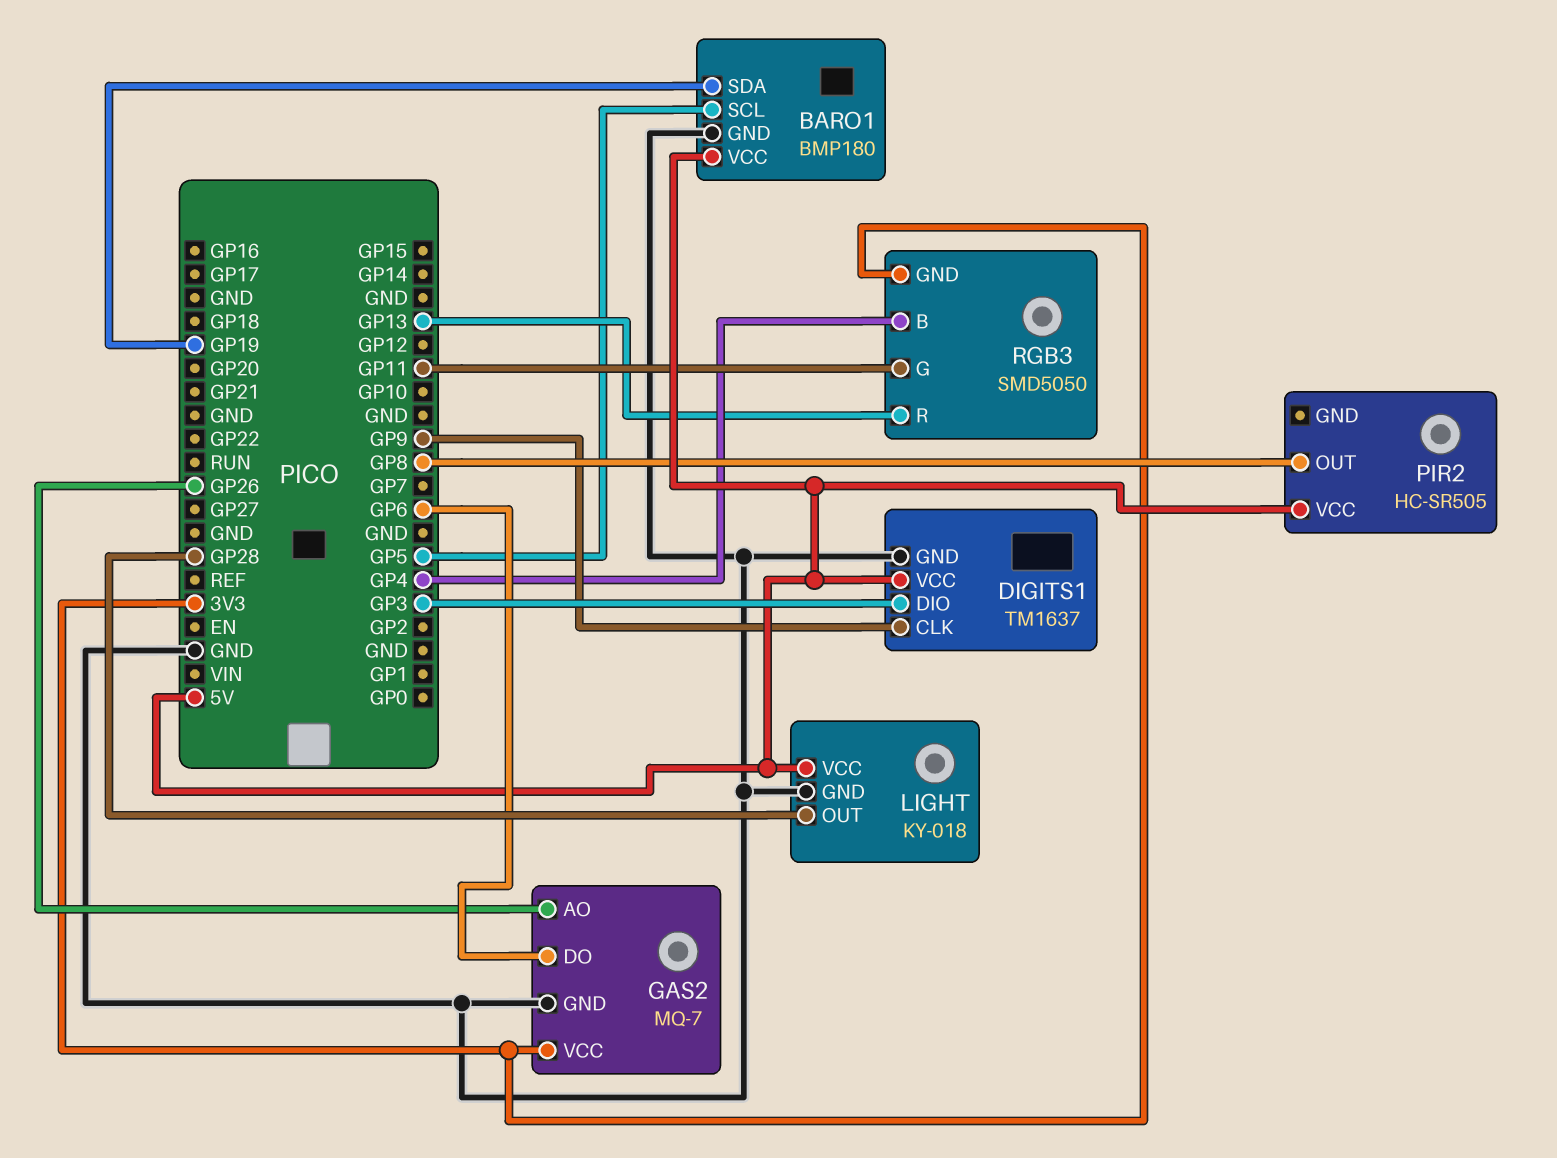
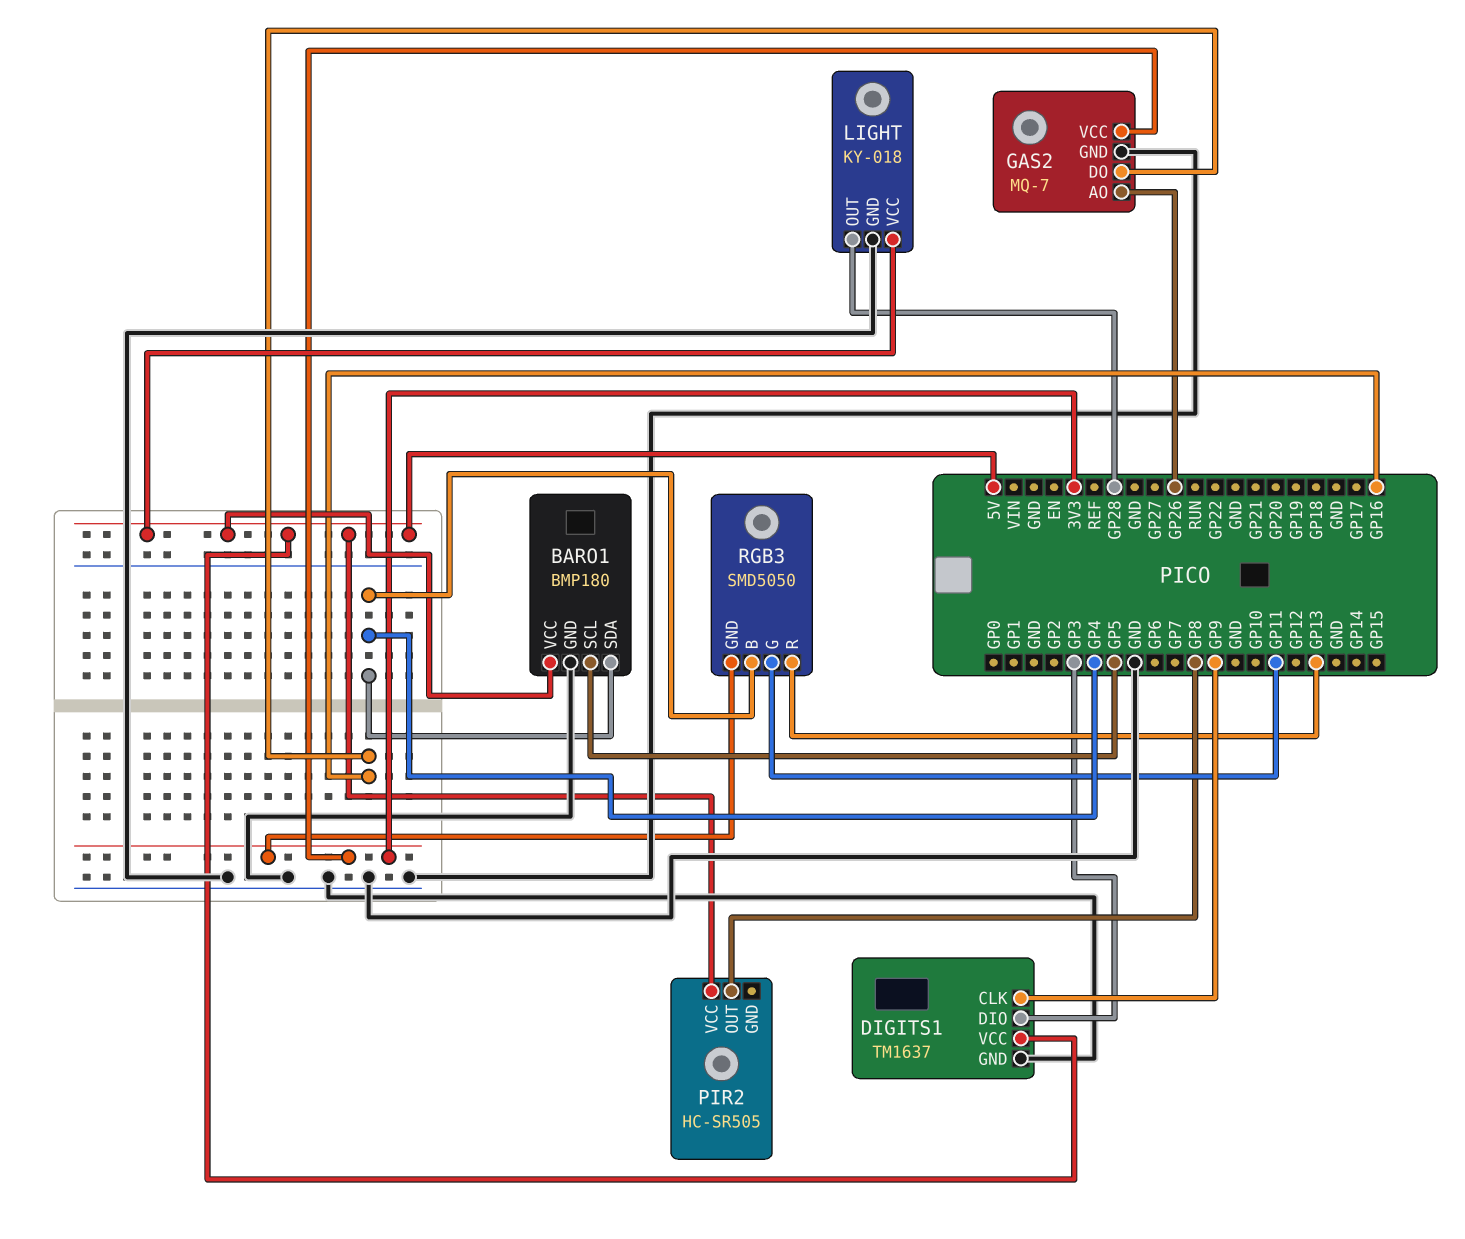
BARO1 pin SDA: GP19 -> GP4
GAS2 pin DO: GP6 -> GP16

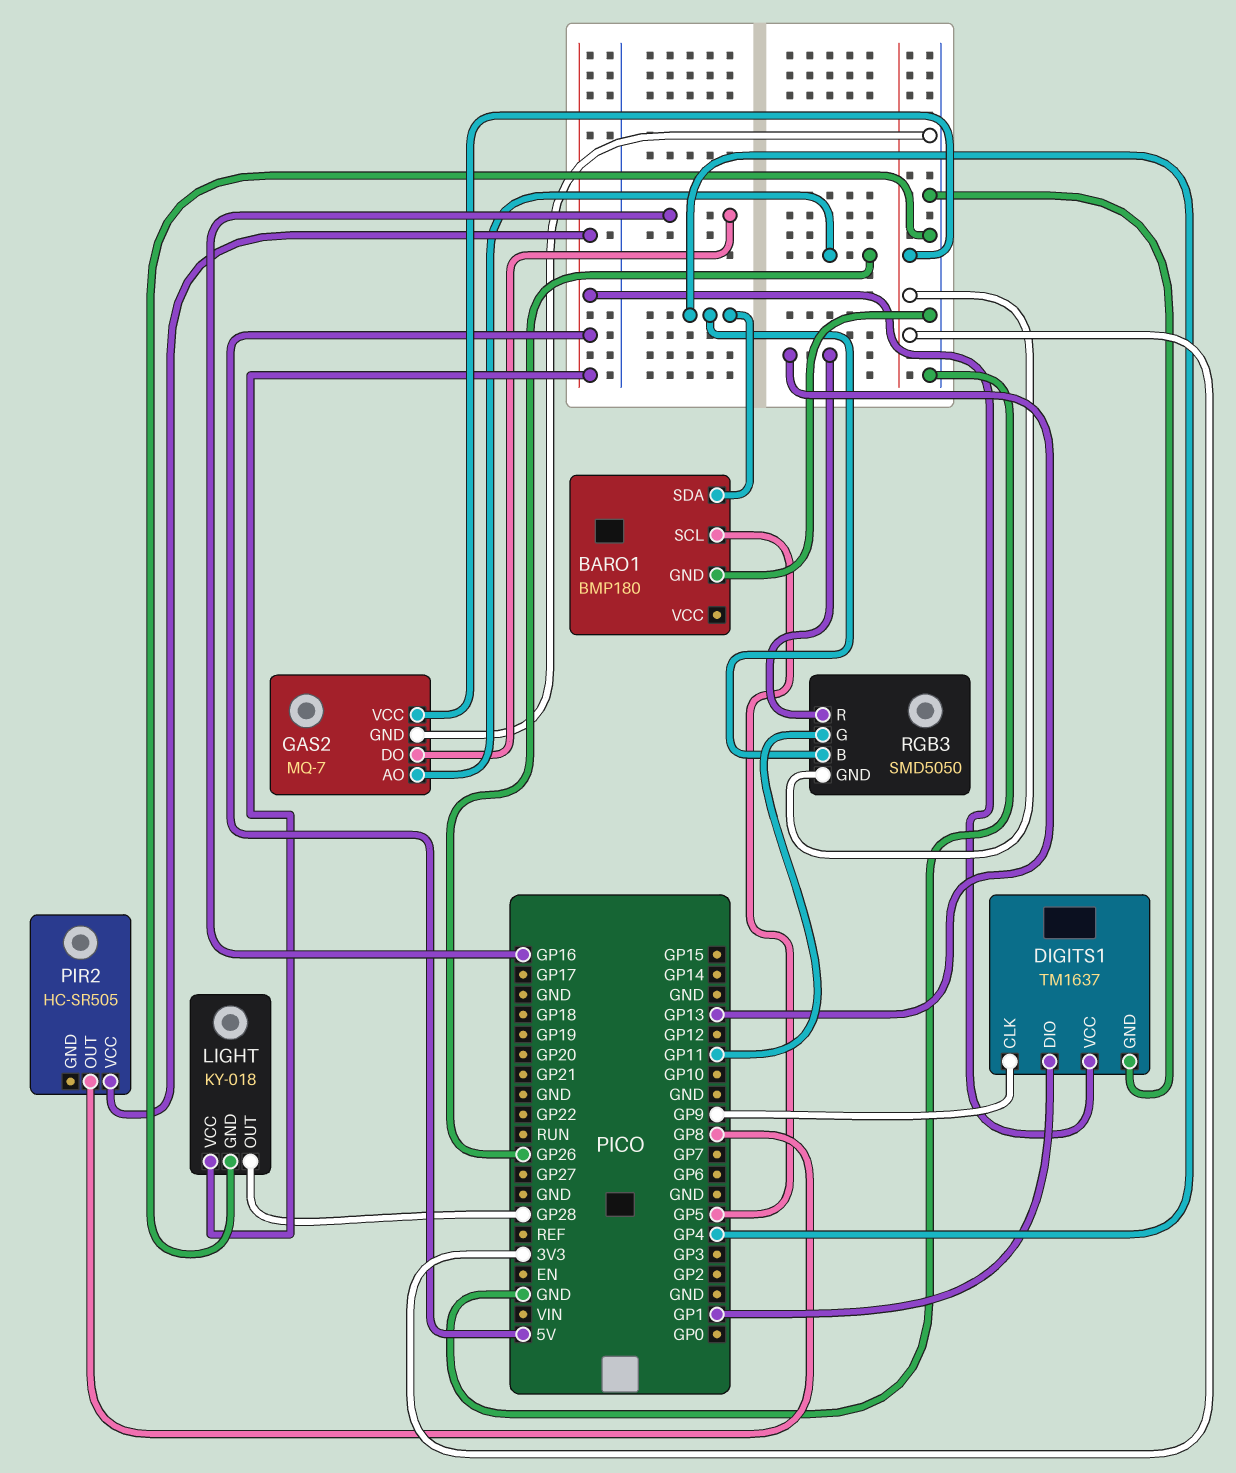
BARO1 pin VCC: 5V -> none
DIGITS1 pin DIO: GP3 -> GP1

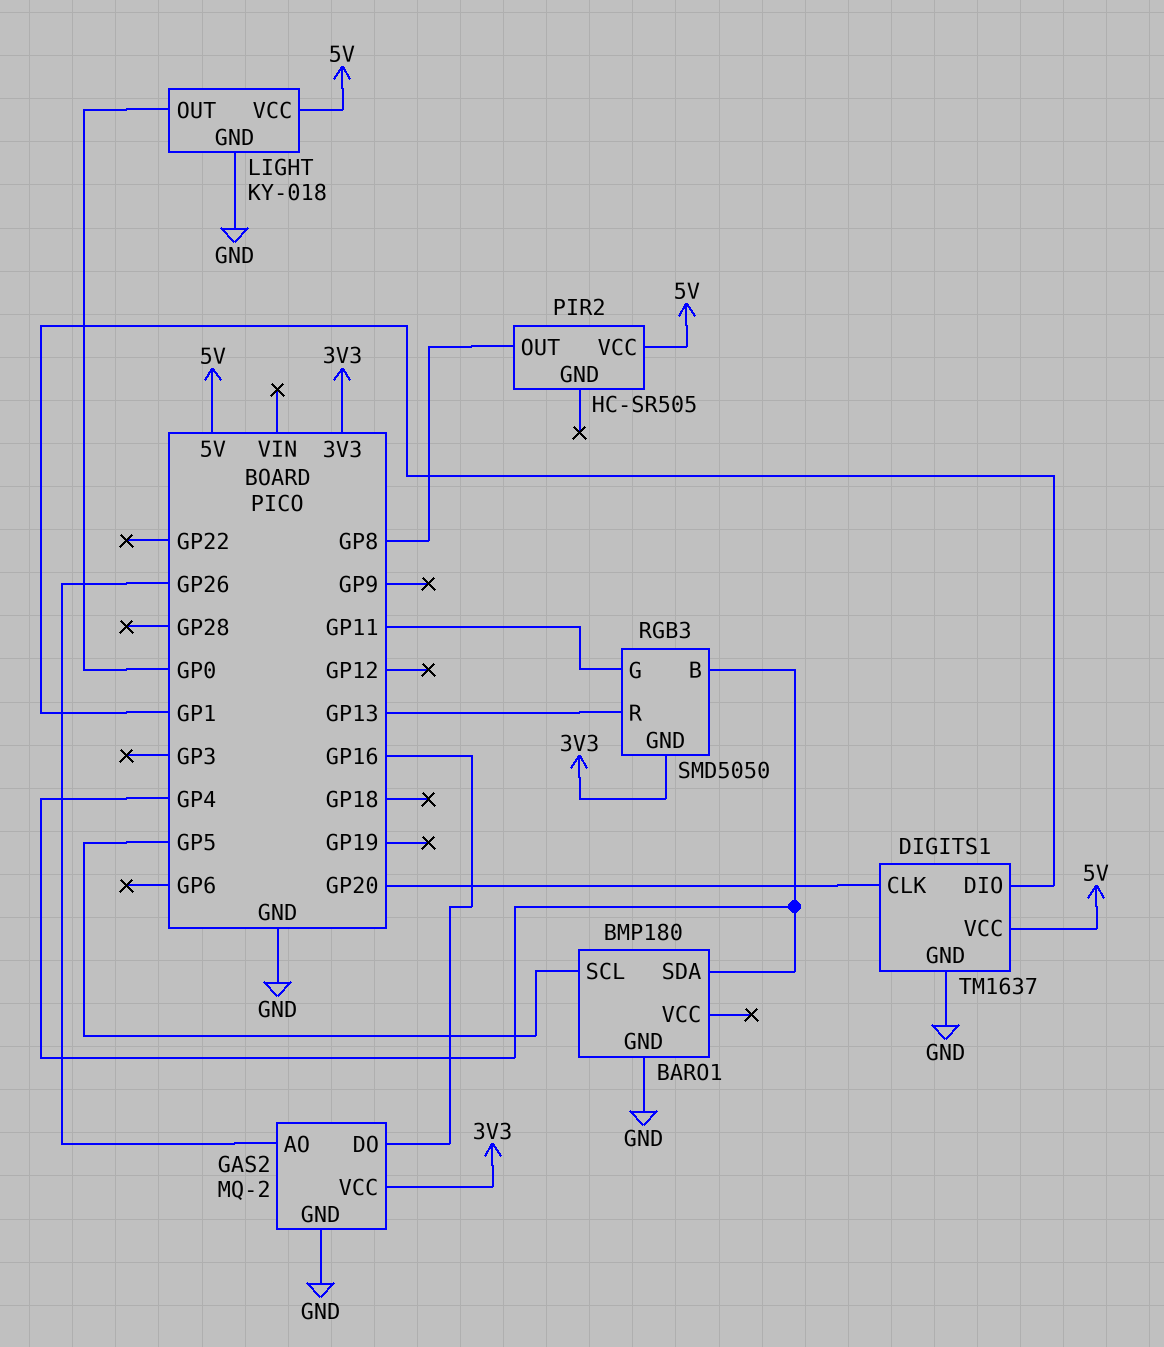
DIGITS1 pin CLK: GP9 -> GP20
GAS2: MQ-7 -> MQ-2
LIGHT pin OUT: GP28 -> GP0

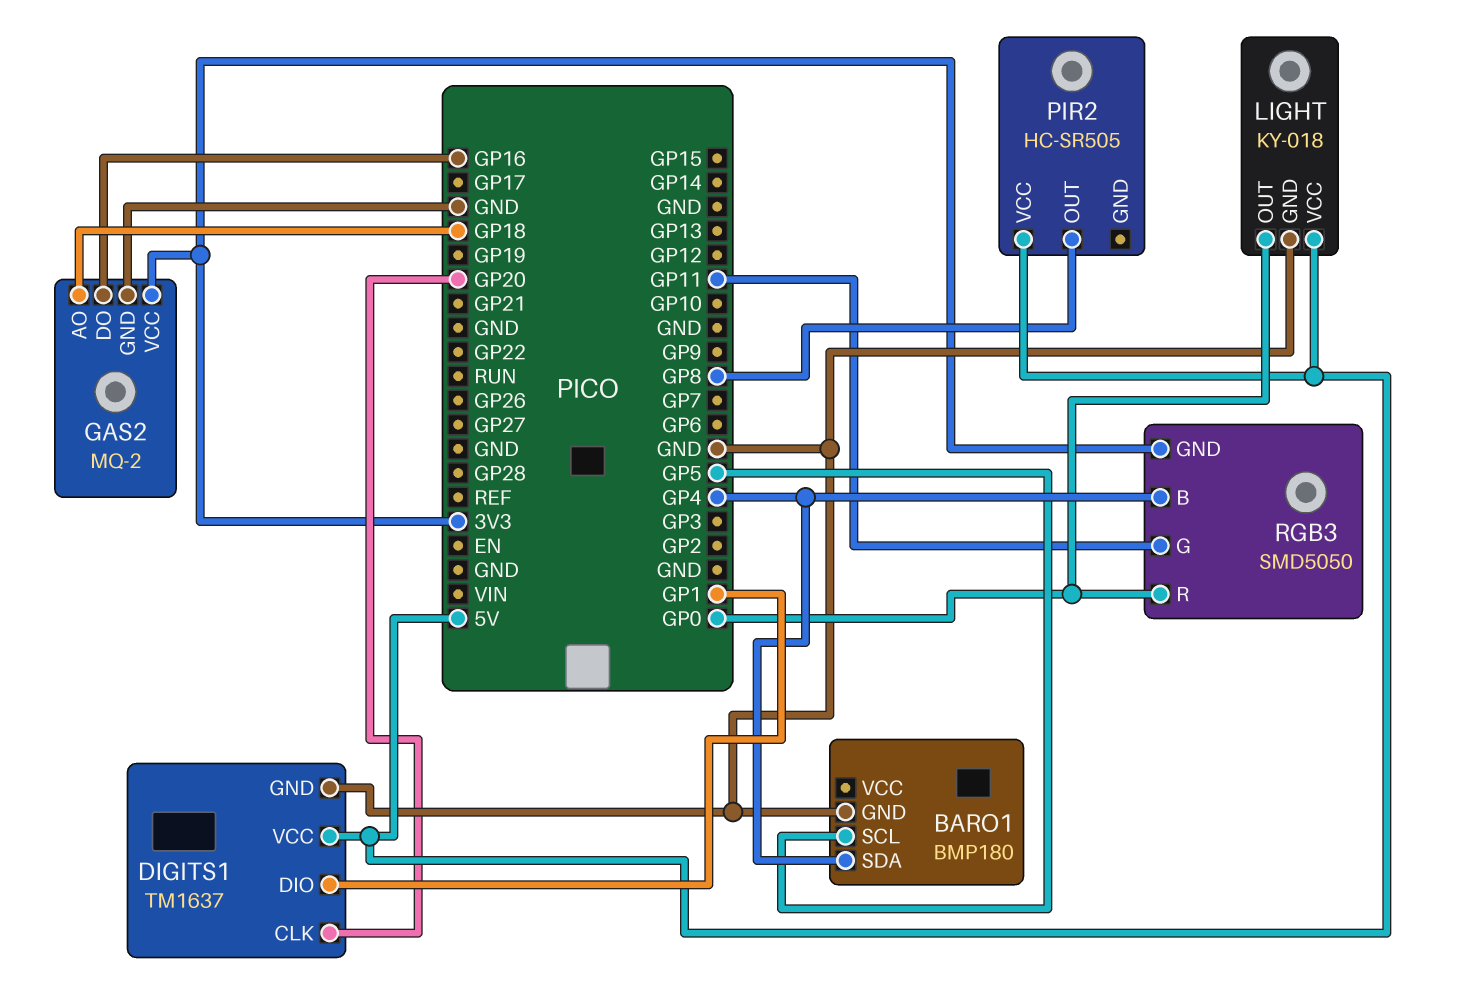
GAS2 pin AO: GP26 -> GP18
RGB3 pin R: GP13 -> GP0

